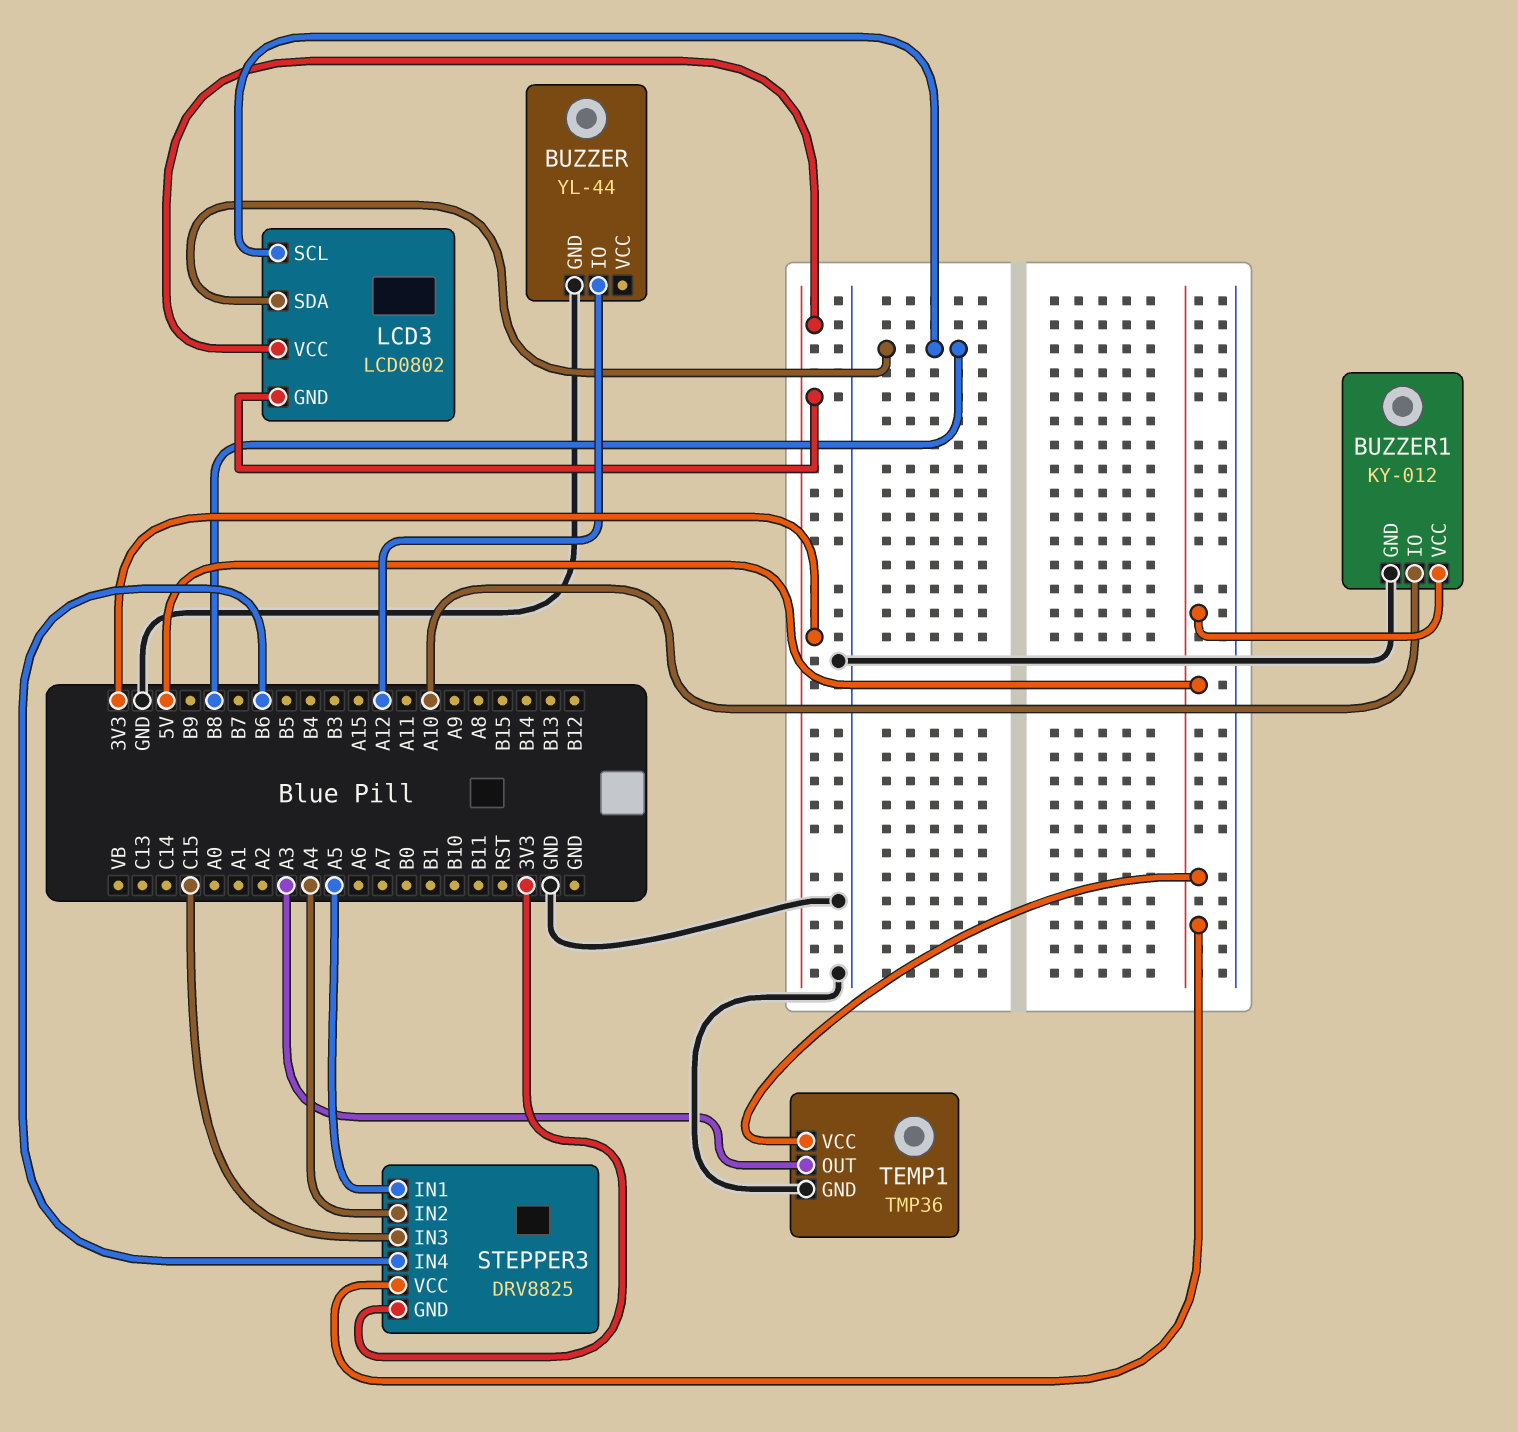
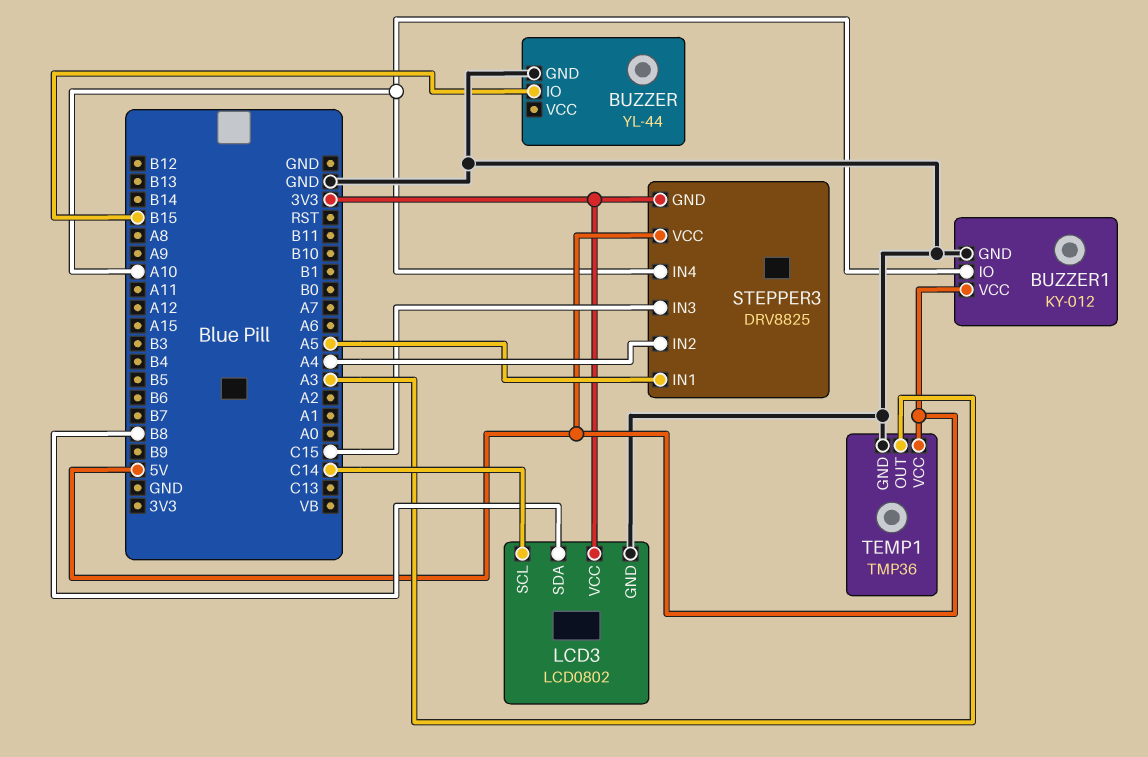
BUZZER pin IO: A12 -> B15
LCD3 pin GND: 3V3 -> GND
LCD3 pin SCL: B8 -> C14
STEPPER3 pin IN4: B6 -> A10

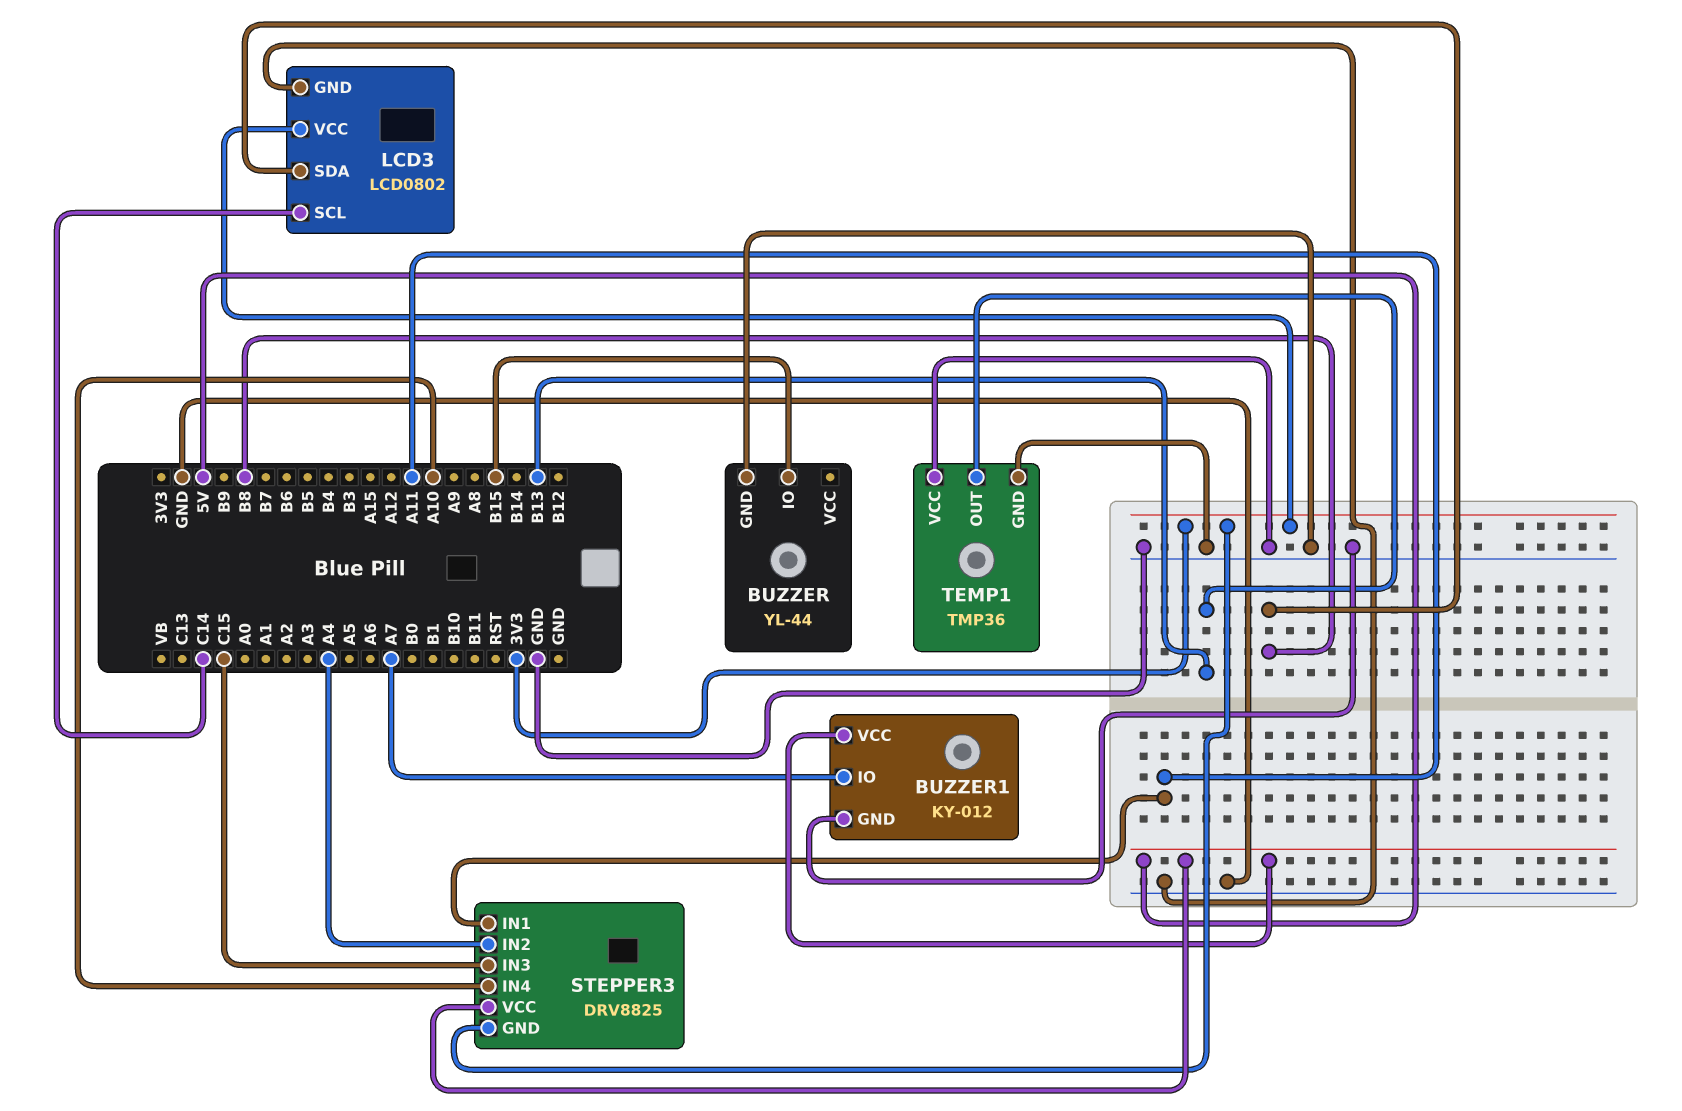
BUZZER1 pin IO: A10 -> A7
STEPPER3 pin IN1: A5 -> A11
TEMP1 pin OUT: A3 -> B13
TEMP1 pin VCC: 5V -> GND

